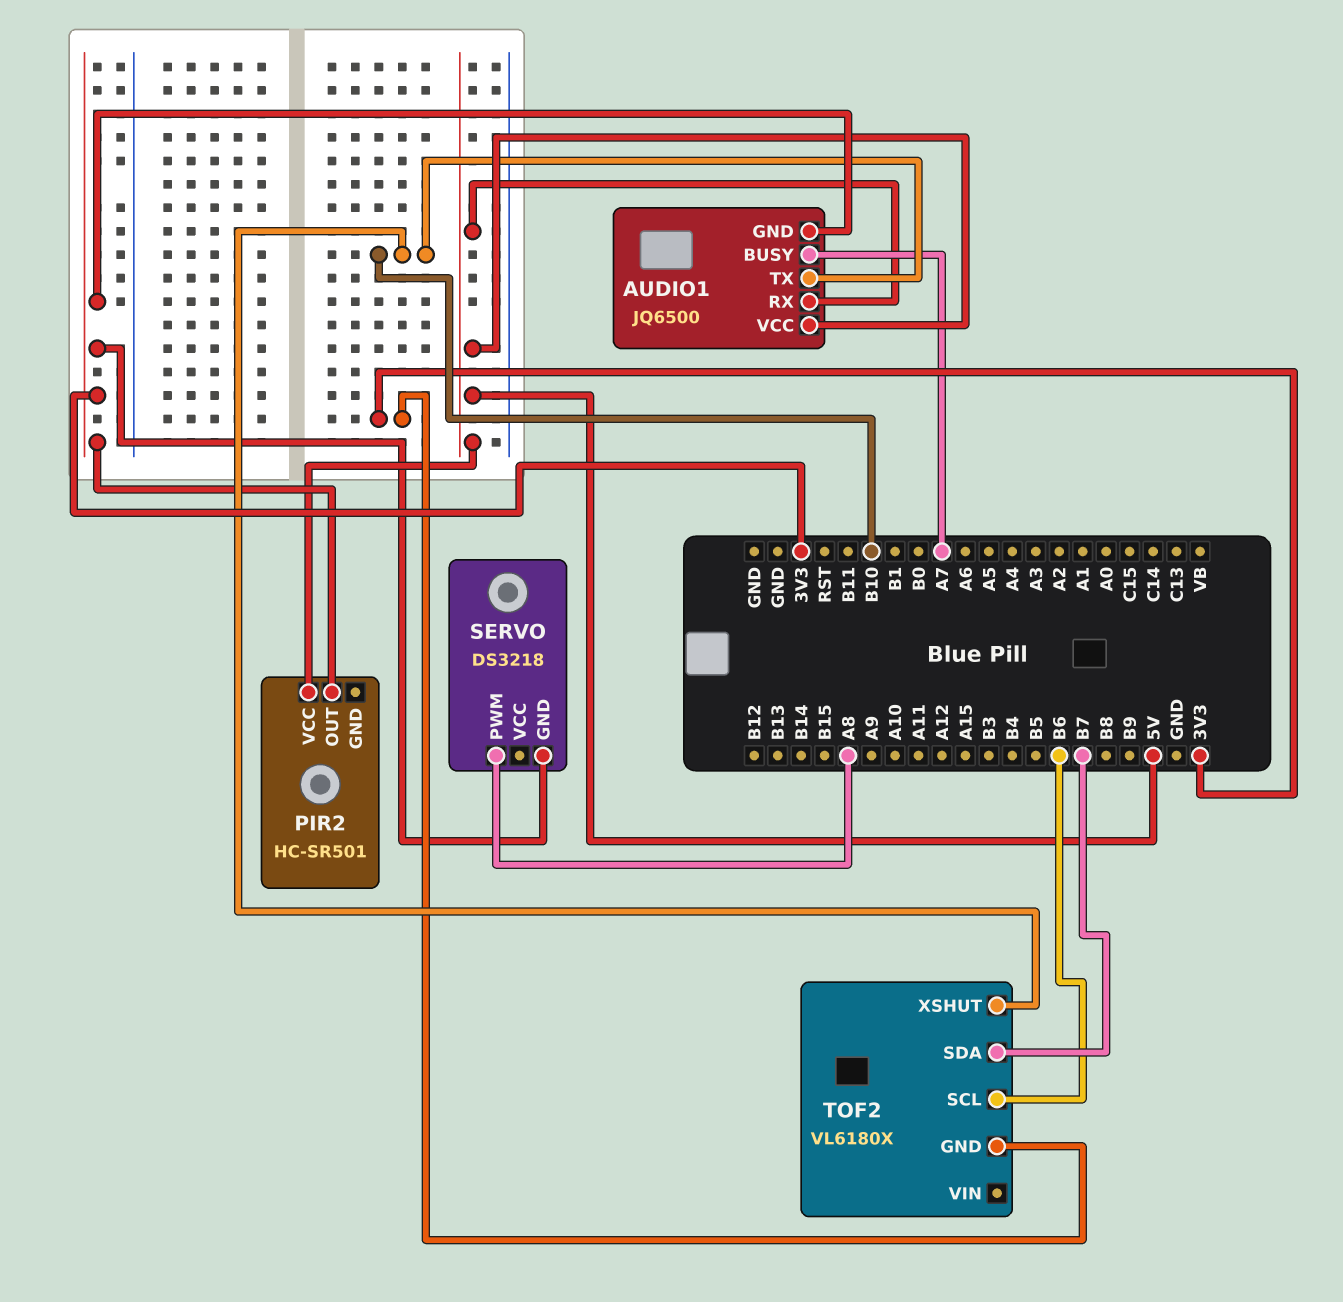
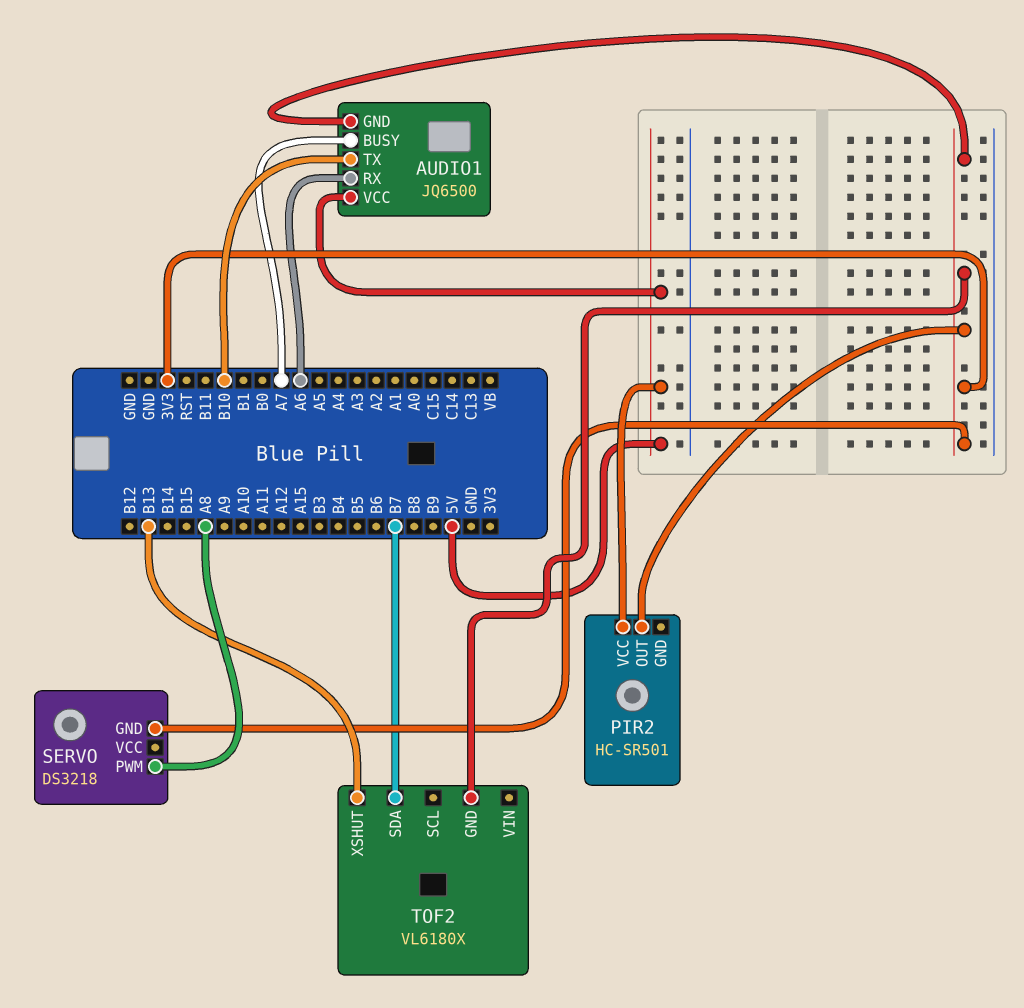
AUDIO1 pin RX: 5V -> A6
TOF2 pin SCL: B6 -> none
TOF2 pin XSHUT: B10 -> B13

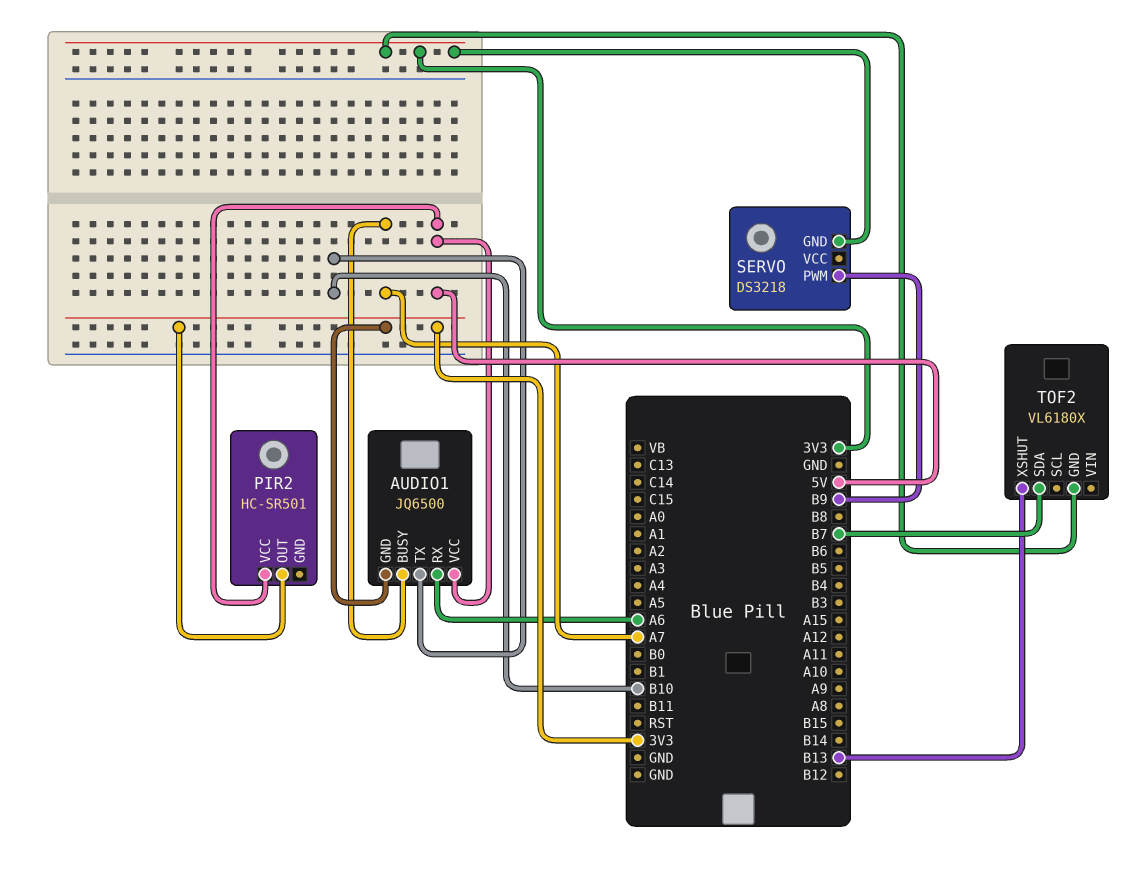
SERVO pin PWM: A8 -> B9

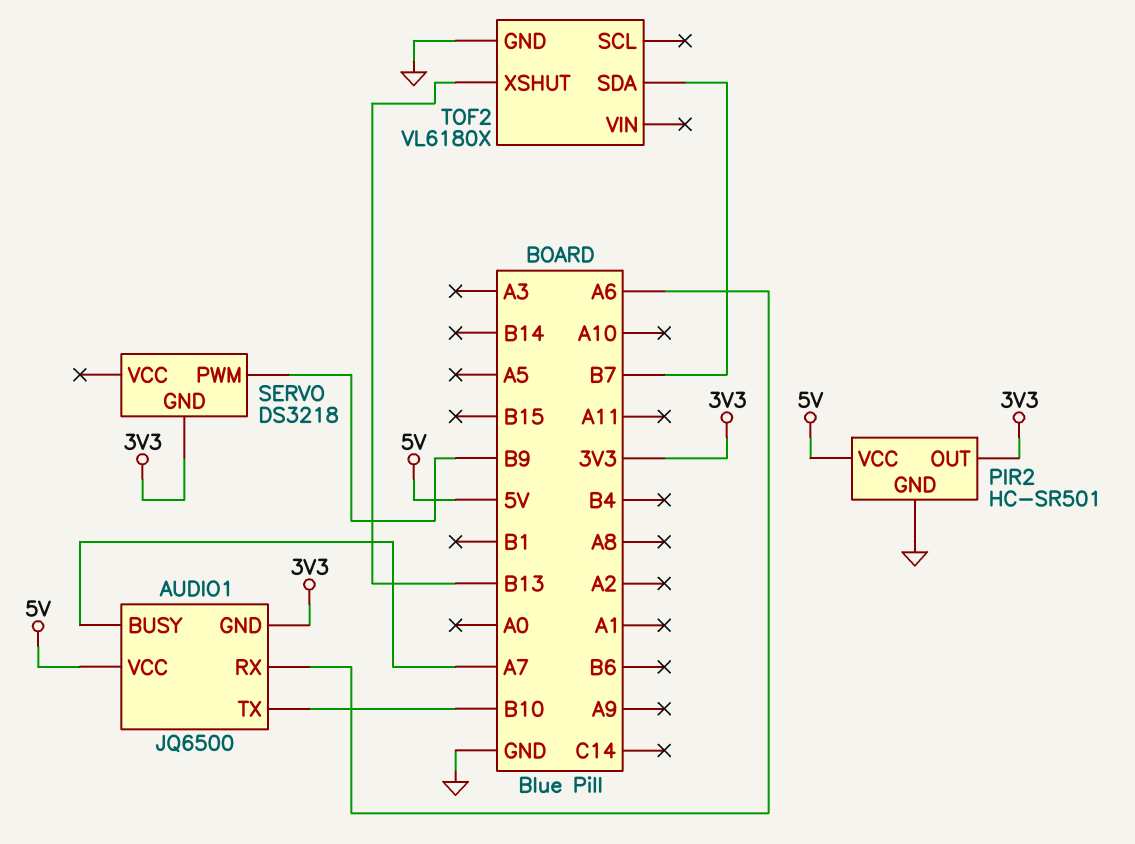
PIR2 pin GND: none -> GND
TOF2 pin GND: 3V3 -> GND

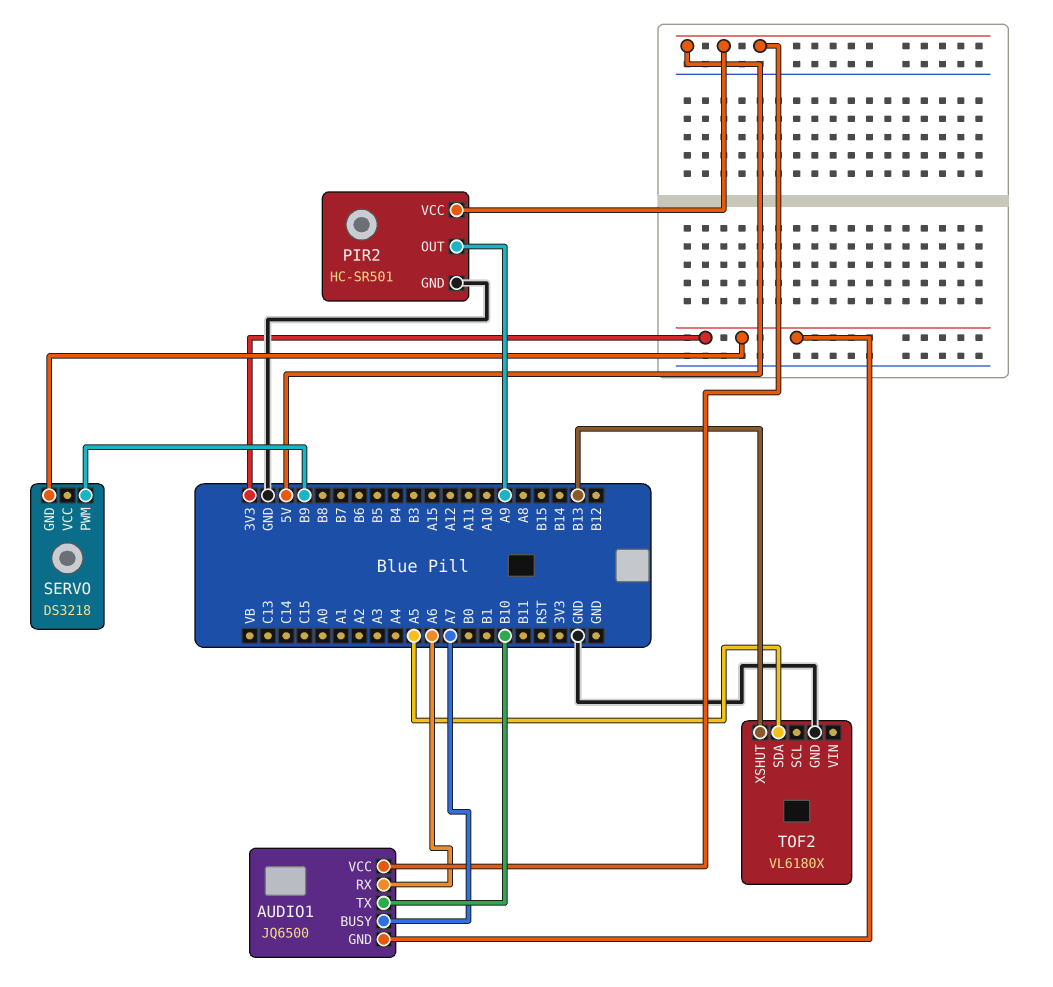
PIR2 pin OUT: 3V3 -> A9
TOF2 pin SDA: B7 -> A5

